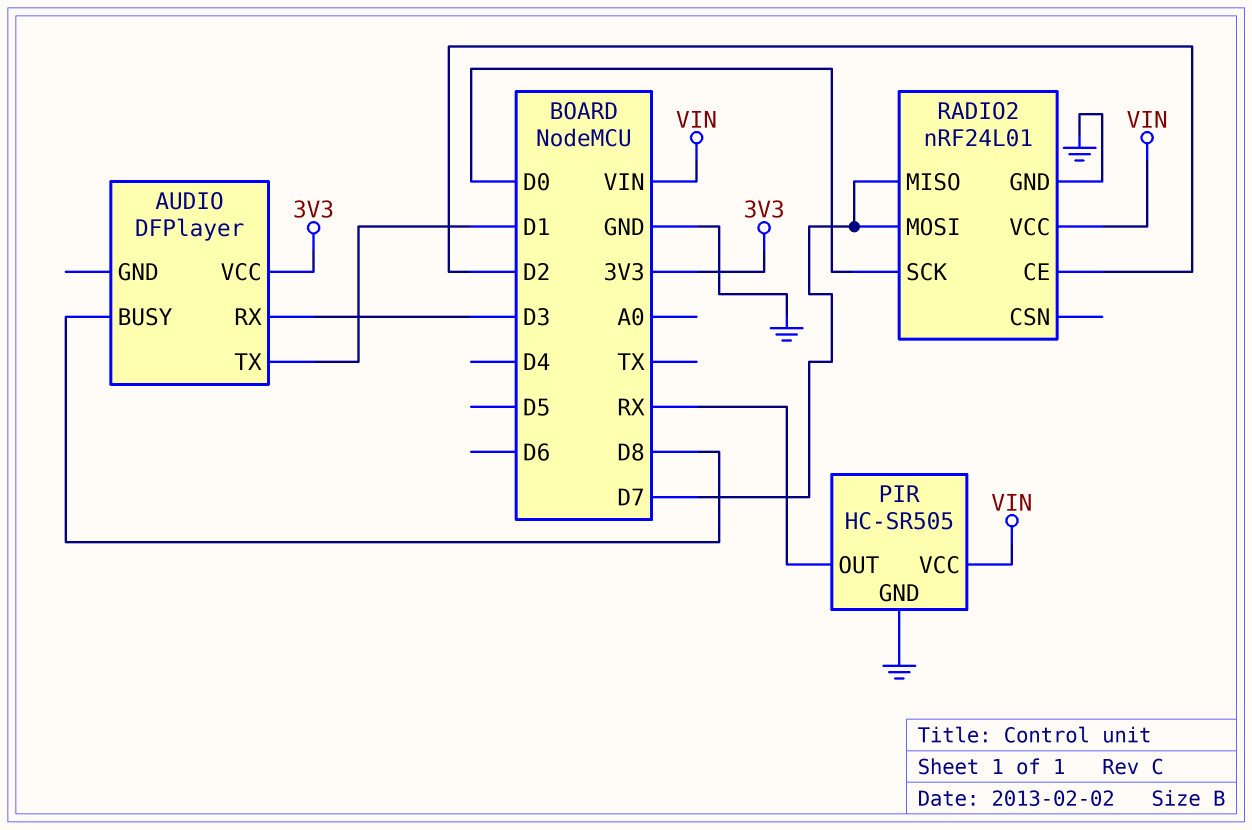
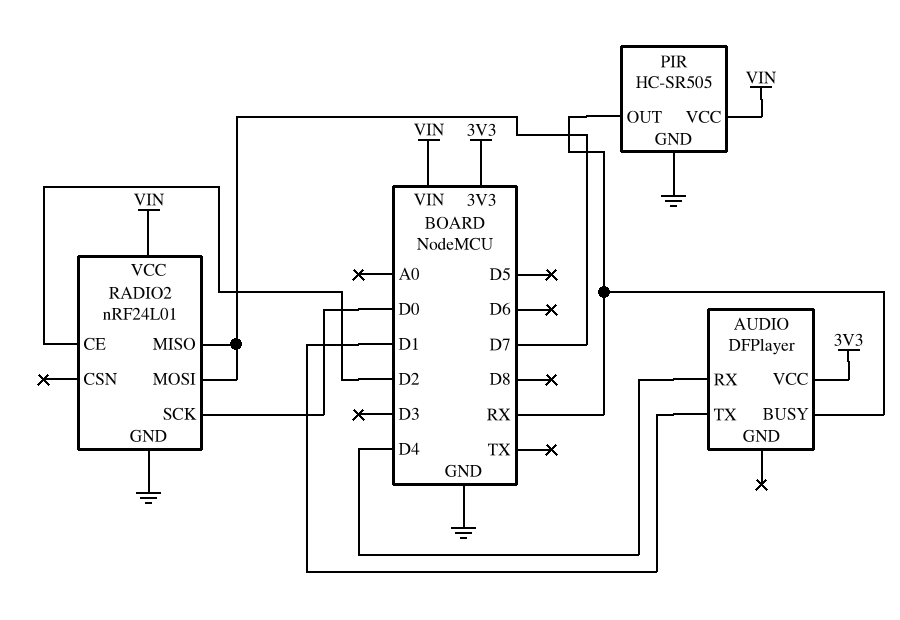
AUDIO pin BUSY: D8 -> RX
AUDIO pin RX: D3 -> D4

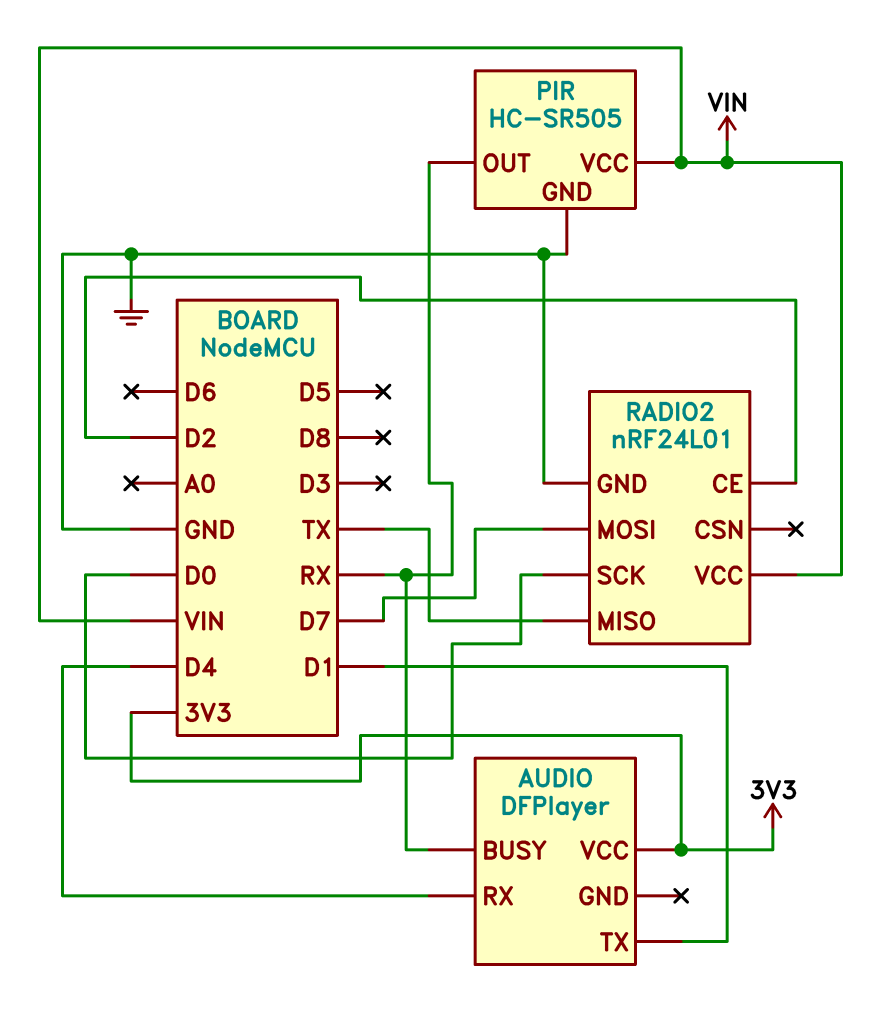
RADIO2 pin MISO: D7 -> TX

